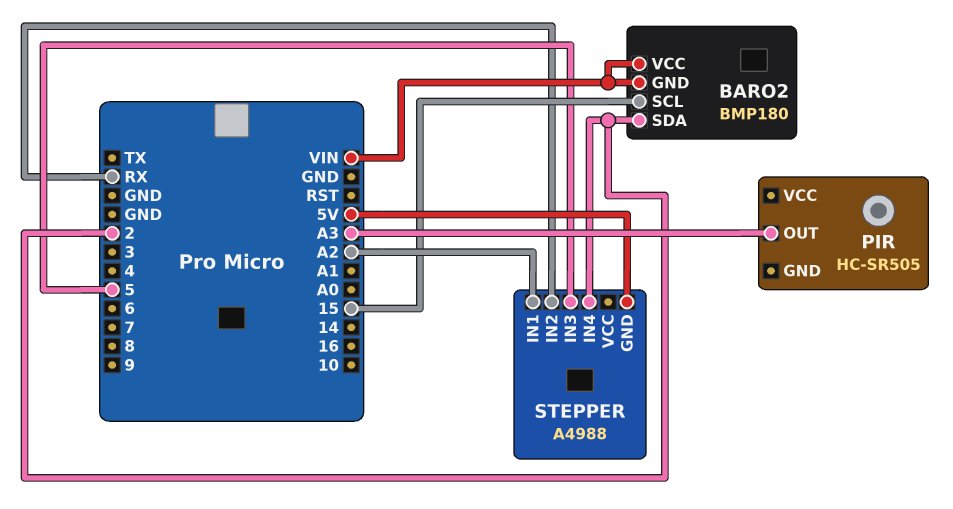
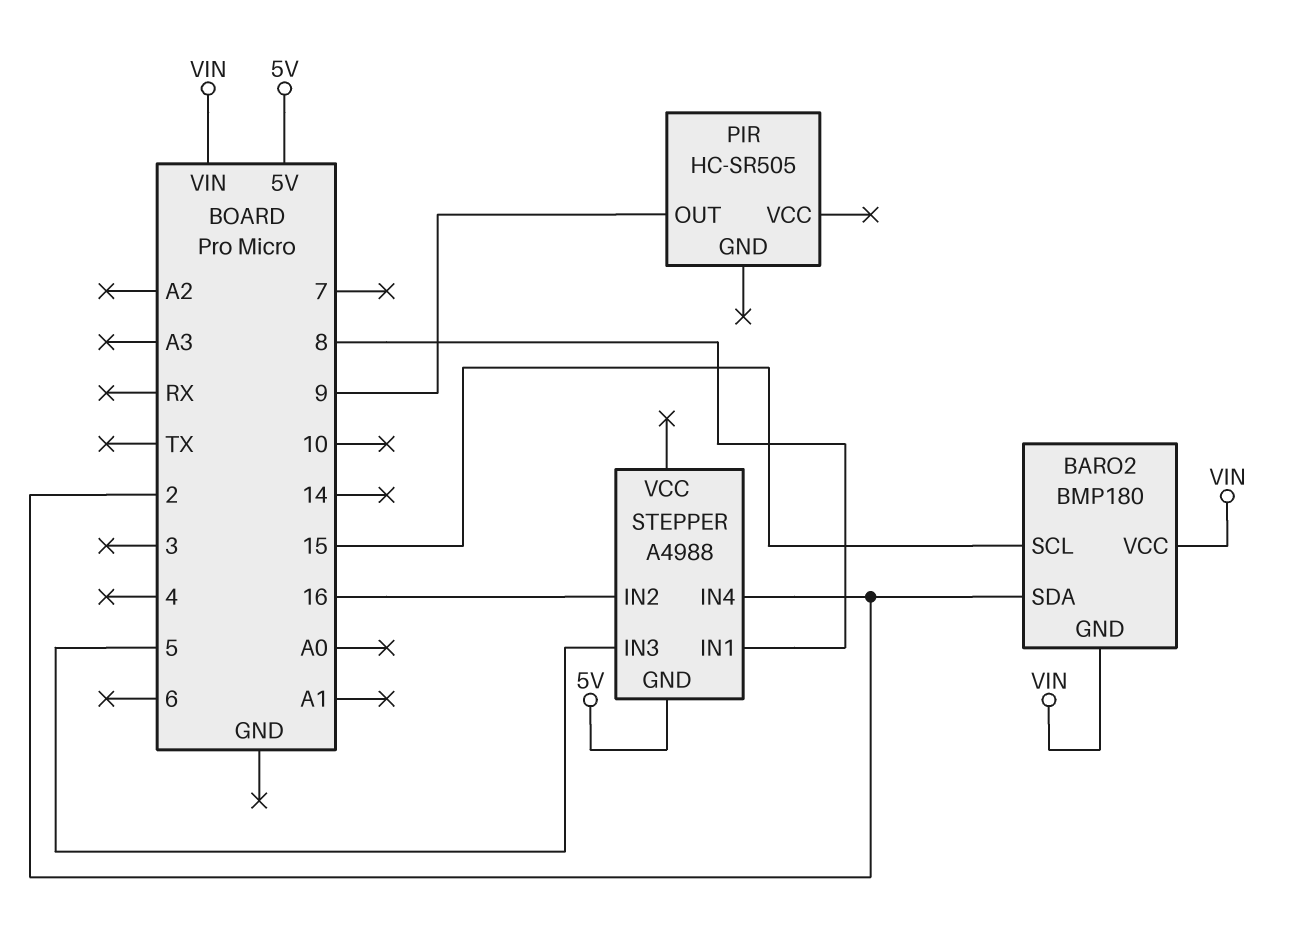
PIR pin OUT: A3 -> 9
STEPPER pin IN1: A2 -> 8
STEPPER pin IN2: RX -> 16

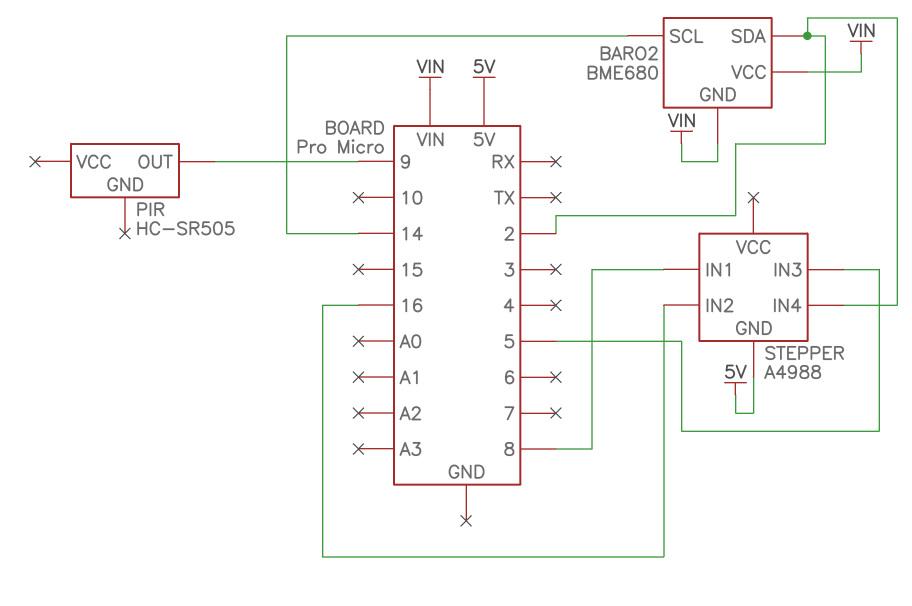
BARO2: BMP180 -> BME680
BARO2 pin SCL: 15 -> 14

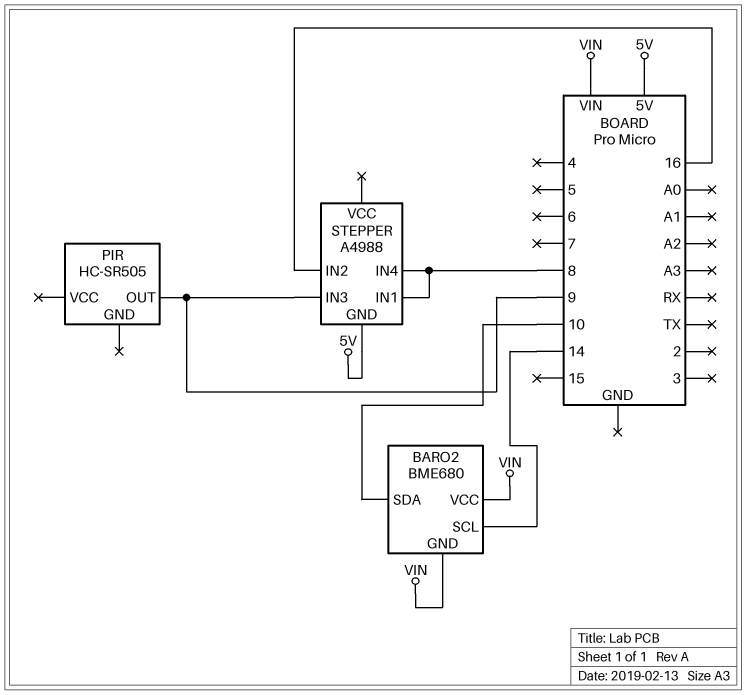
BARO2 pin SDA: 2 -> 10
STEPPER pin IN3: 5 -> 9
STEPPER pin IN4: 2 -> 8

